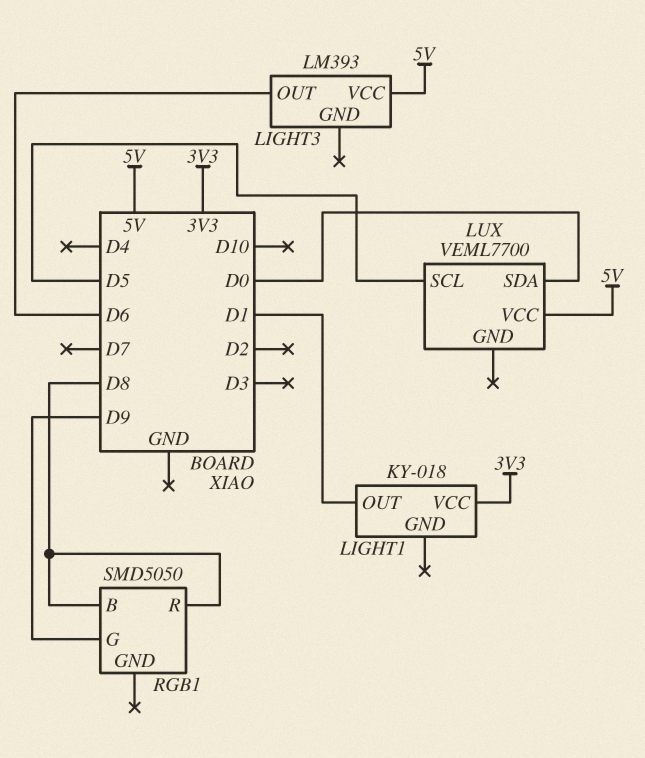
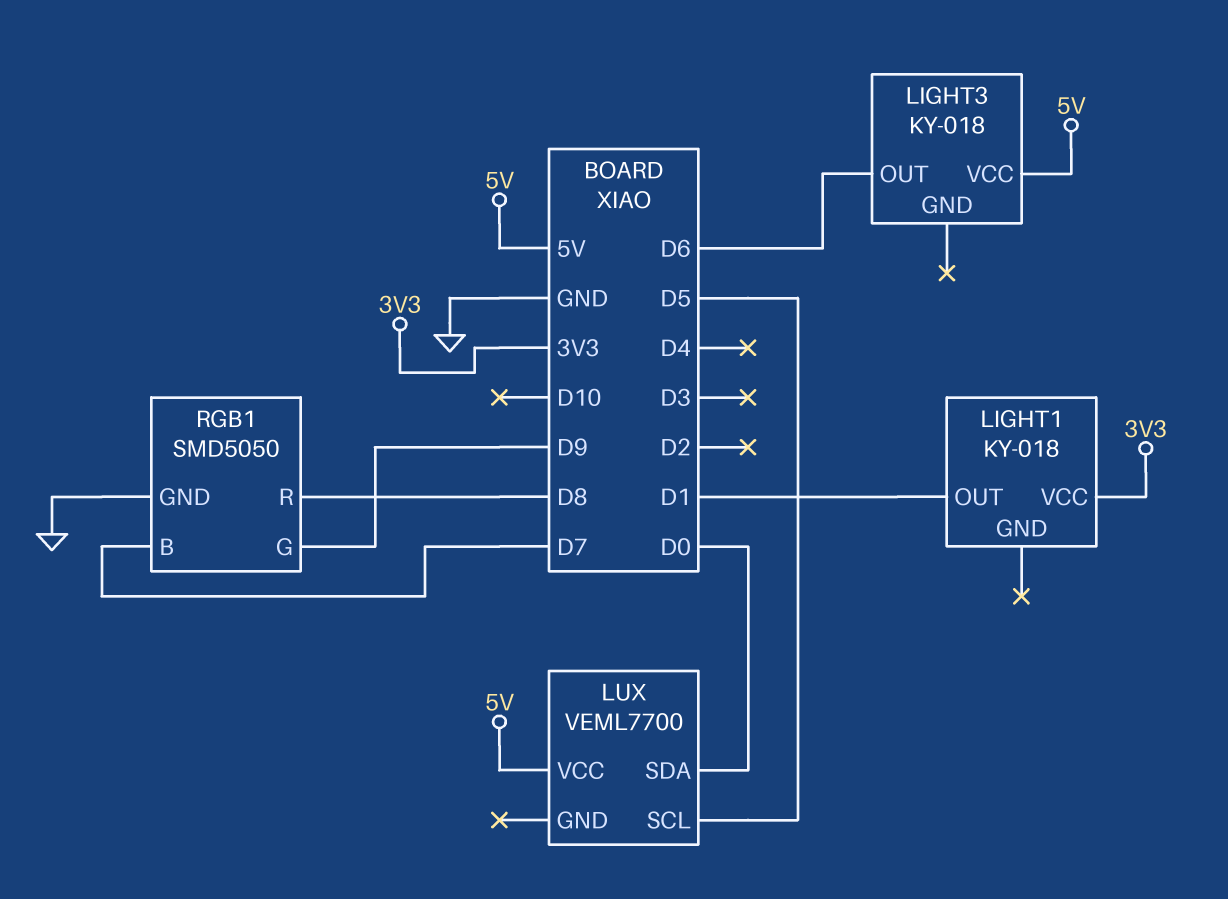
LIGHT3: LM393 -> KY-018
RGB1 pin B: D8 -> D7
RGB1 pin GND: none -> GND

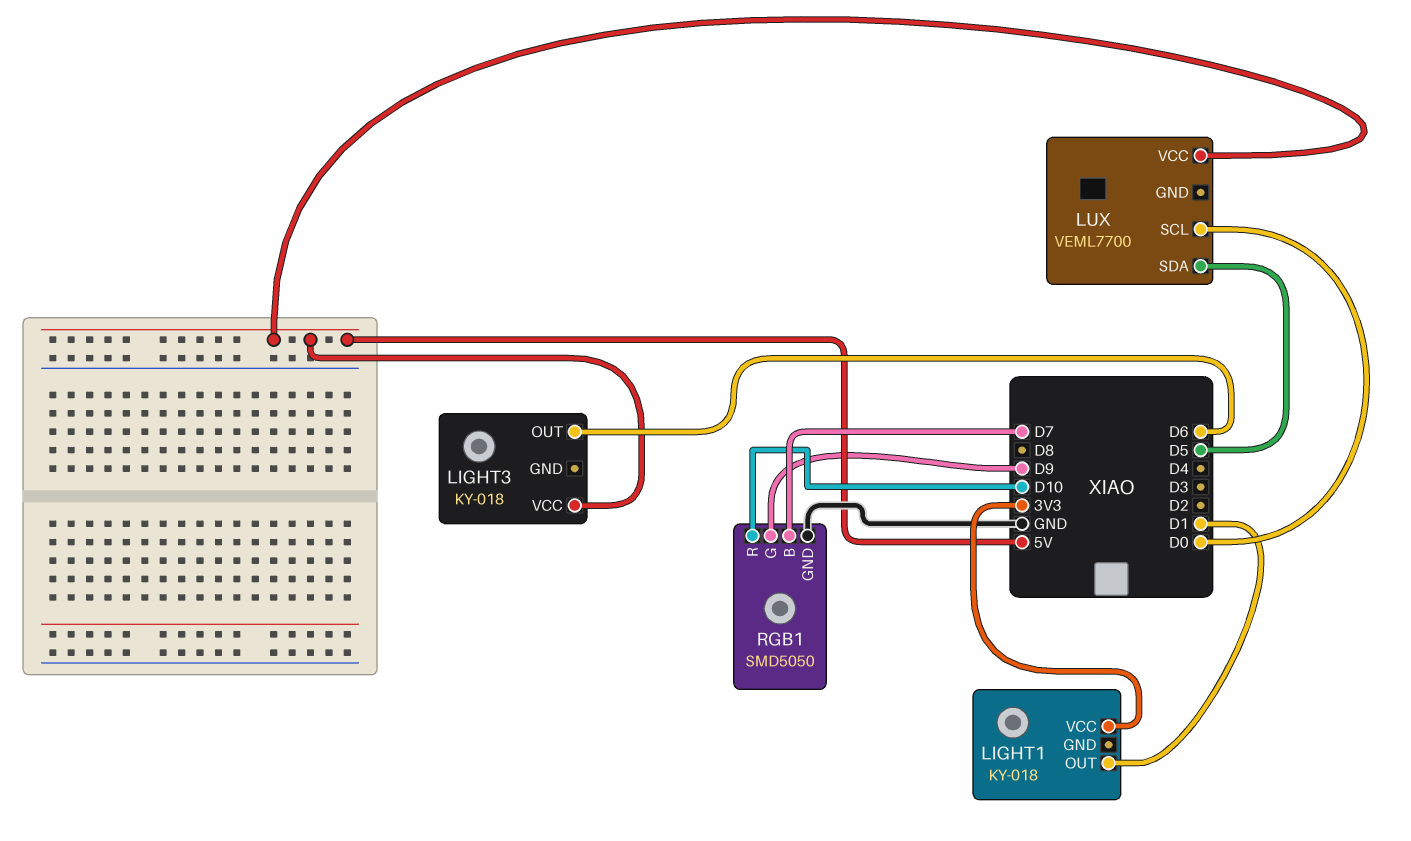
LUX pin SCL: D5 -> D0
LUX pin SDA: D0 -> D5
RGB1 pin R: D8 -> D10

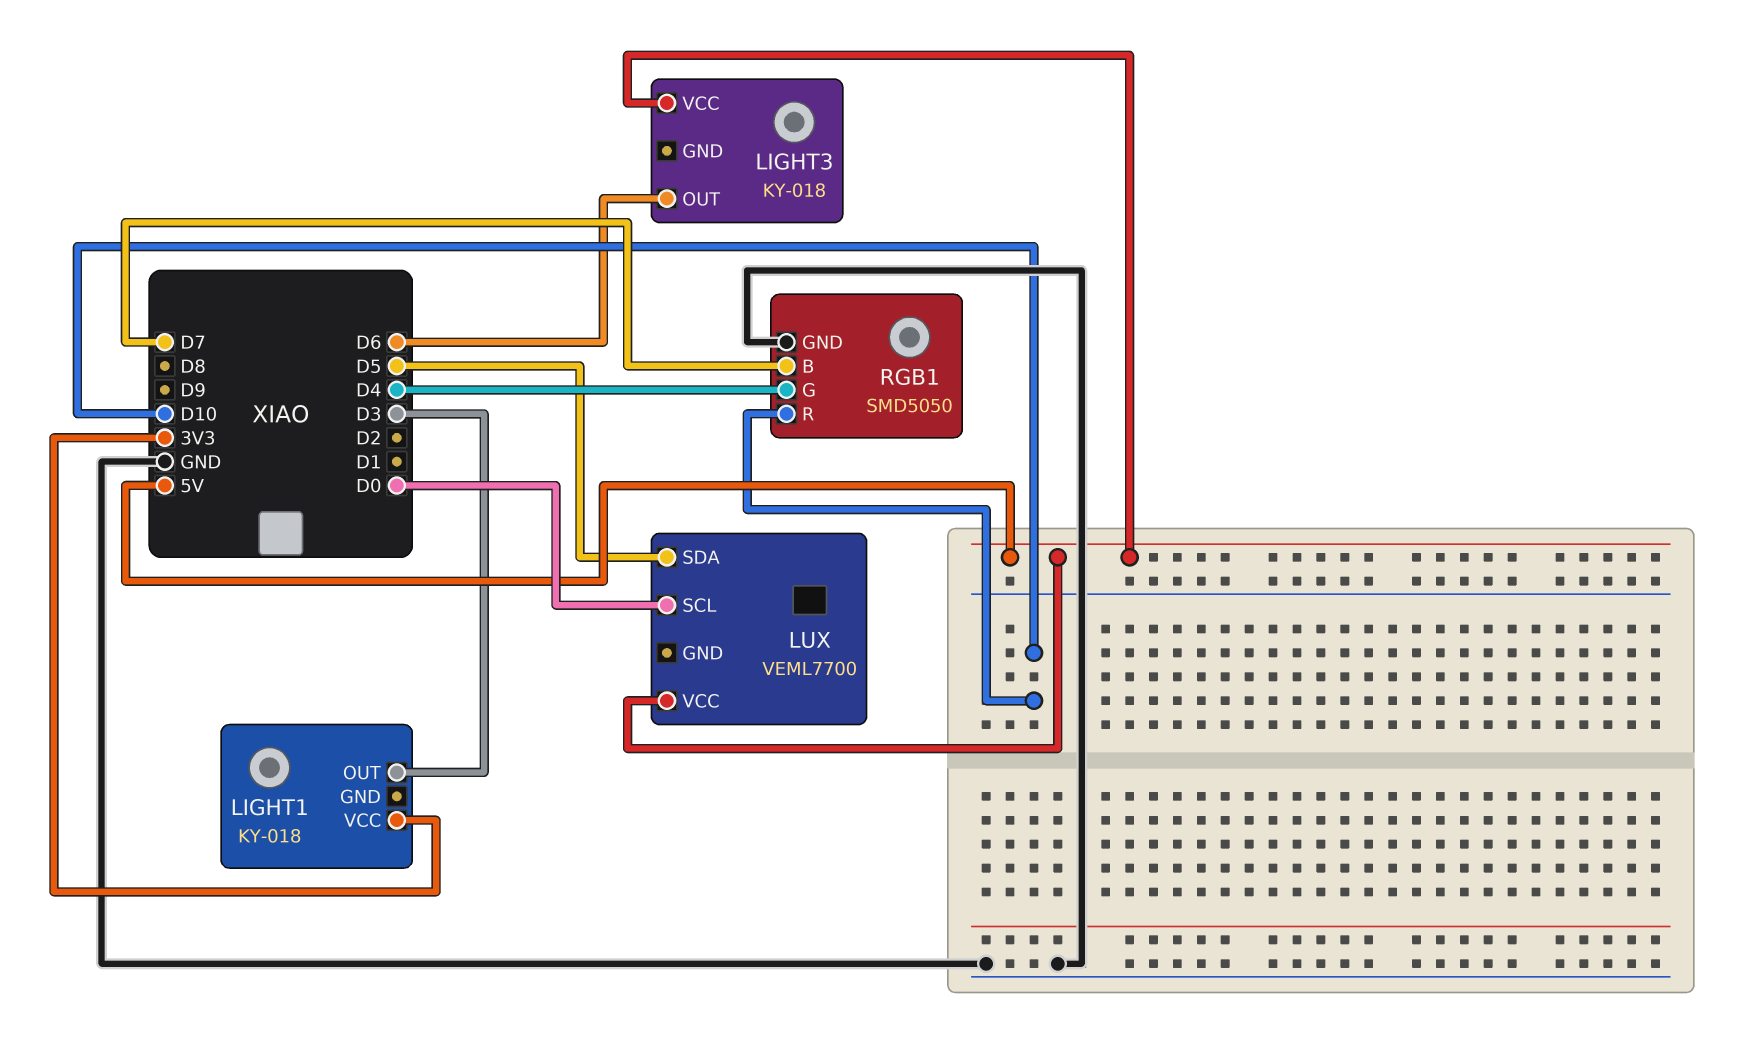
LIGHT1 pin OUT: D1 -> D3
RGB1 pin G: D9 -> D4

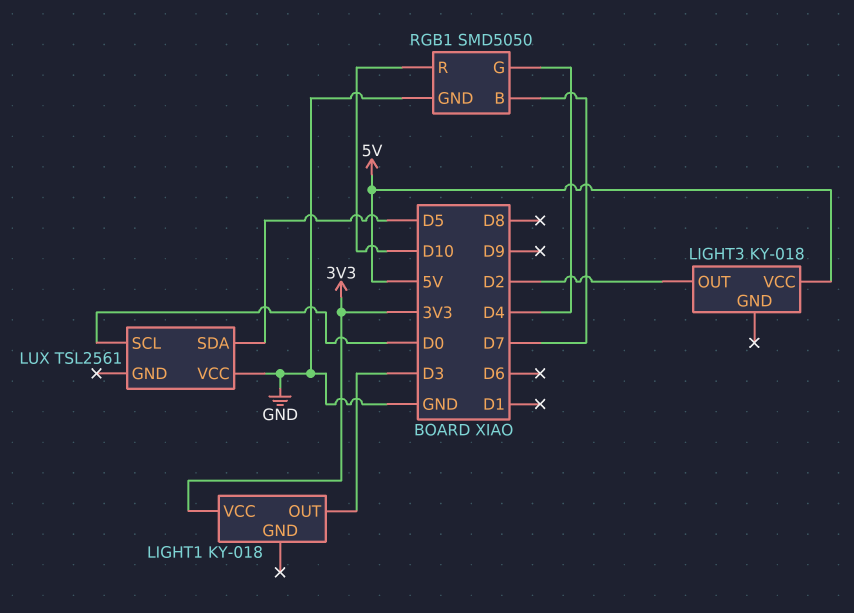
LIGHT3 pin OUT: D6 -> D2
LUX: VEML7700 -> TSL2561
LUX pin VCC: 5V -> GND

